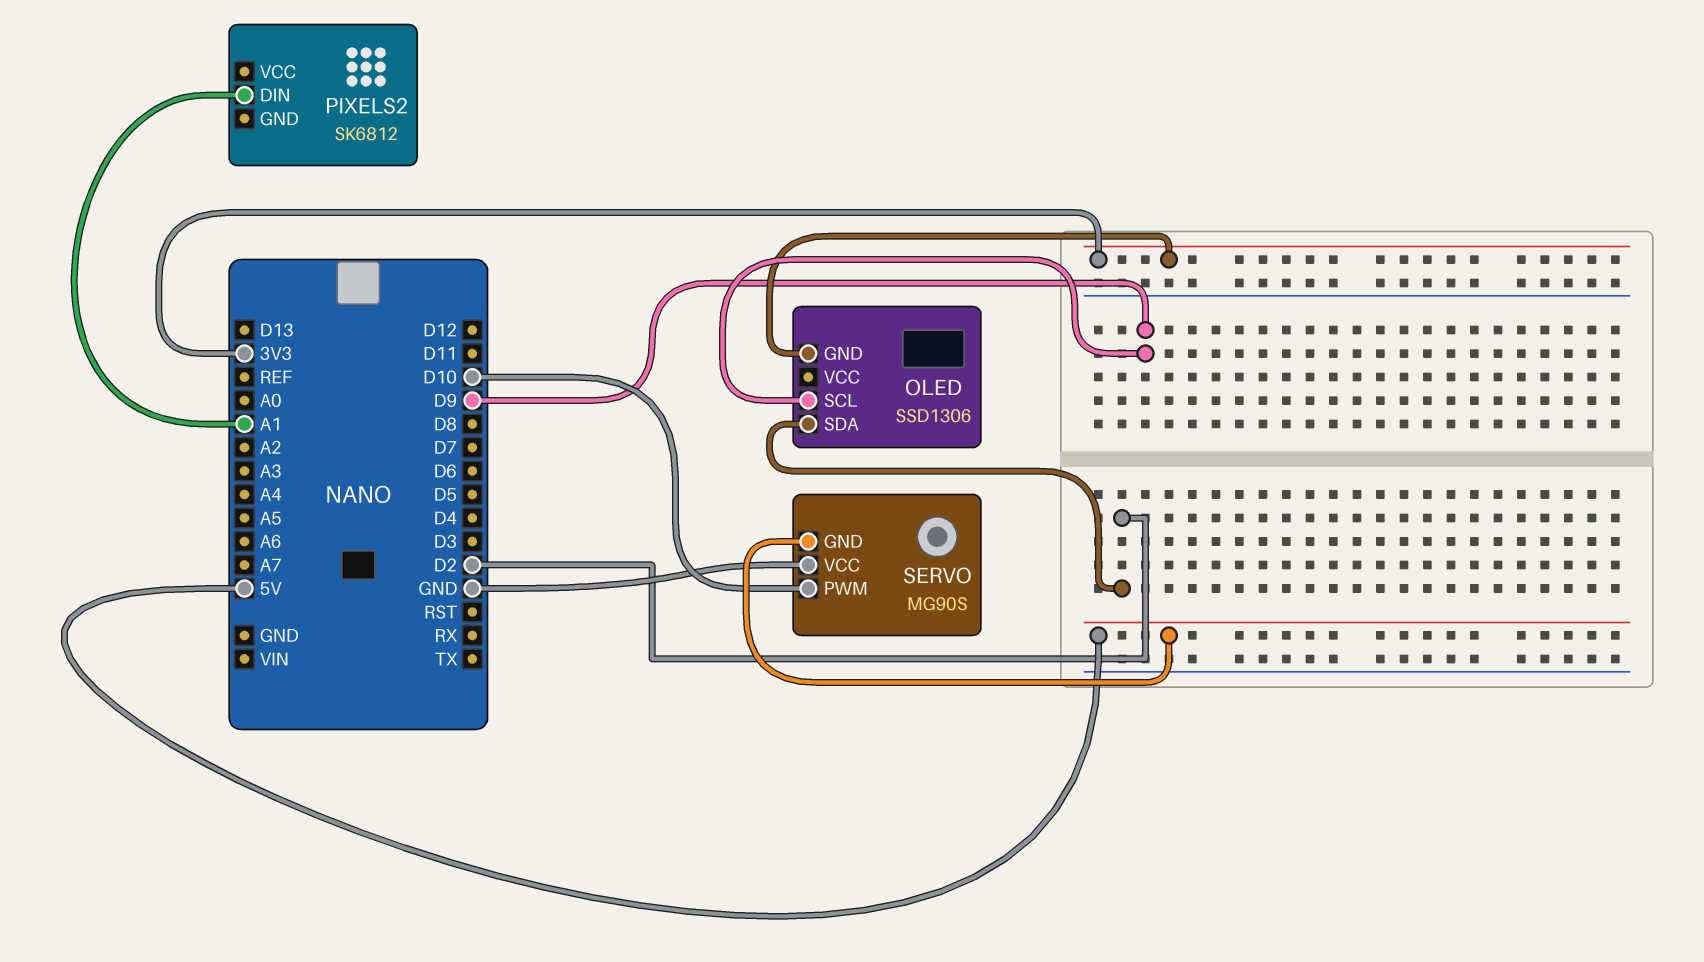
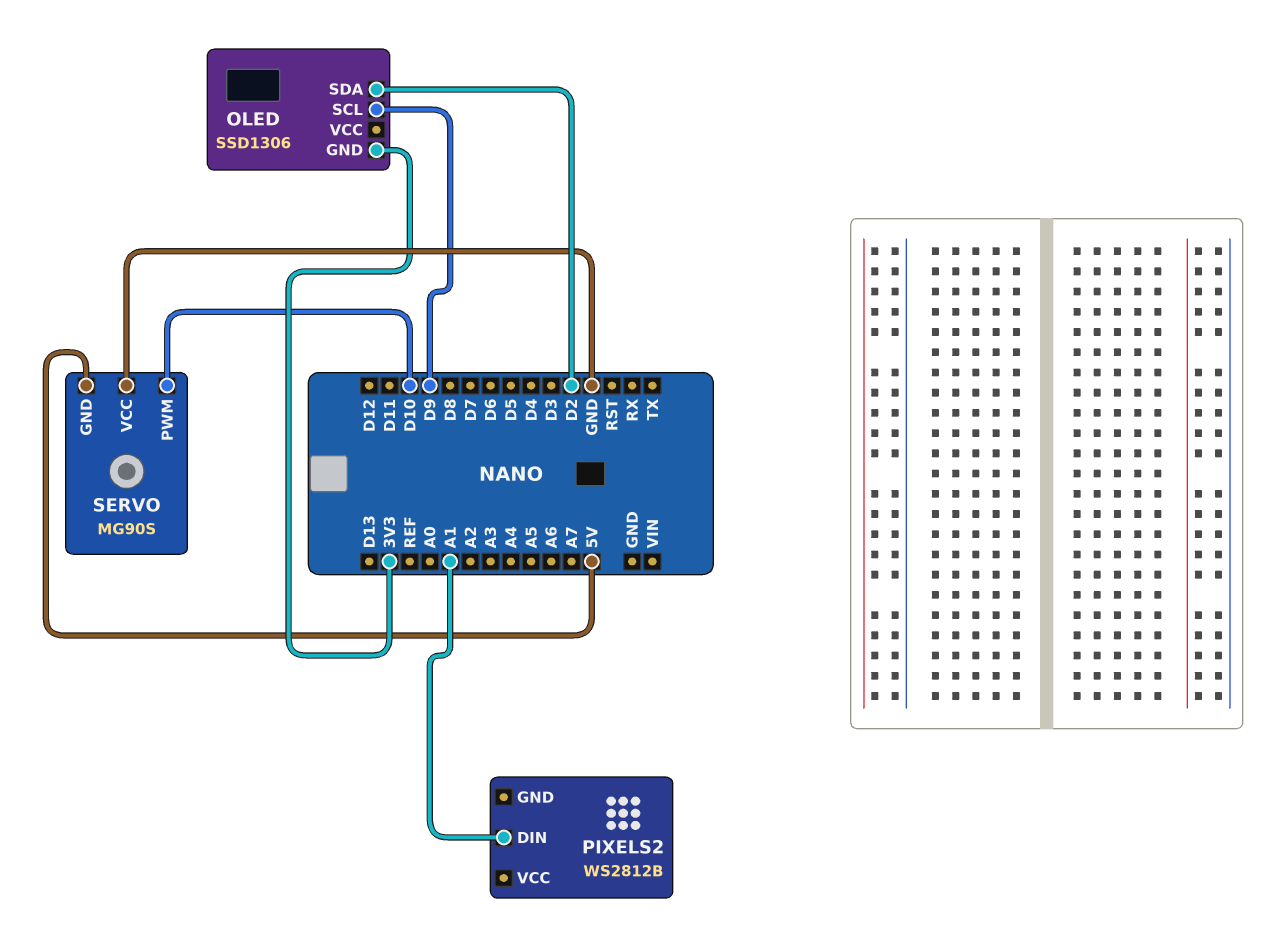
PIXELS2: SK6812 -> WS2812B

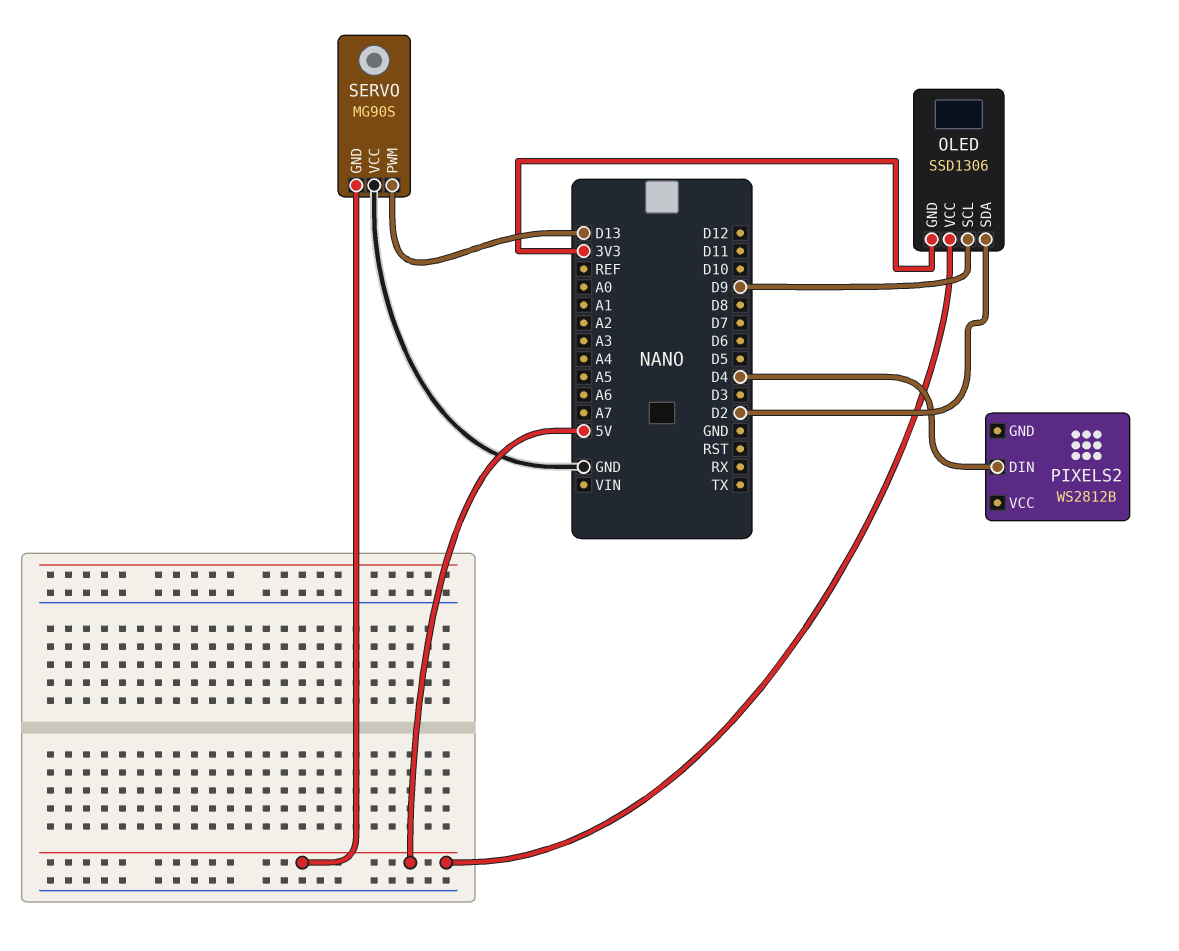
OLED pin VCC: none -> 5V
PIXELS2 pin DIN: A1 -> D4
SERVO pin PWM: D10 -> D13

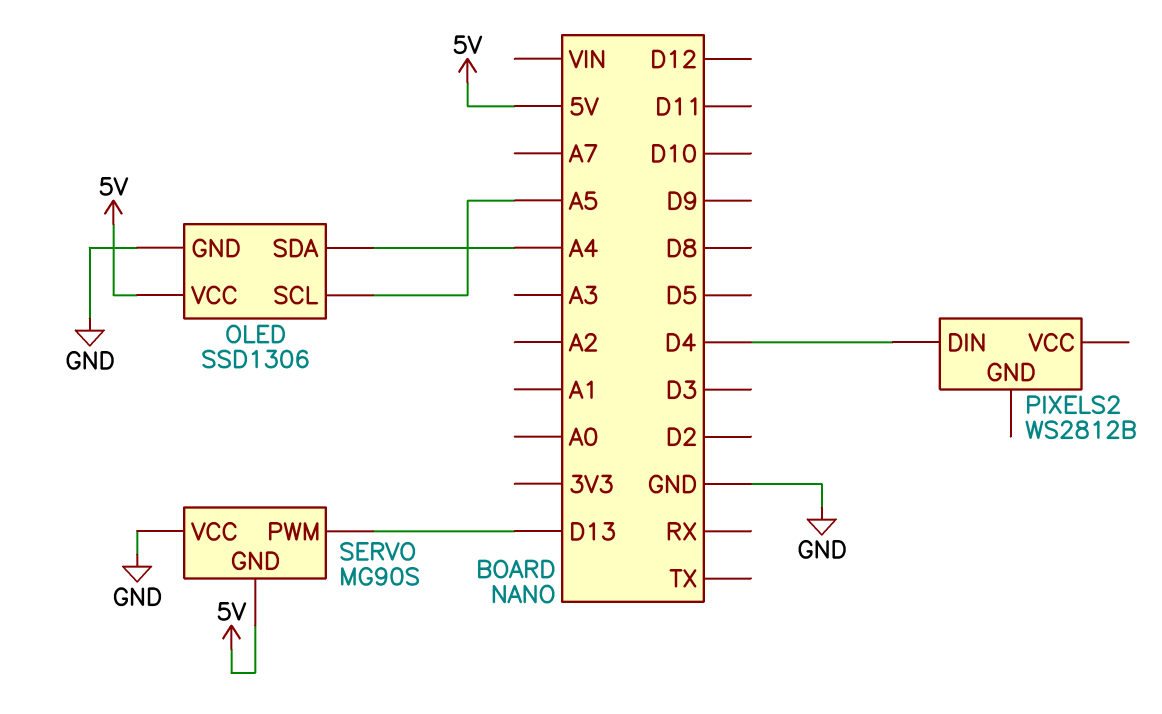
OLED pin GND: 3V3 -> GND
OLED pin SCL: D9 -> A5
OLED pin SDA: D2 -> A4

